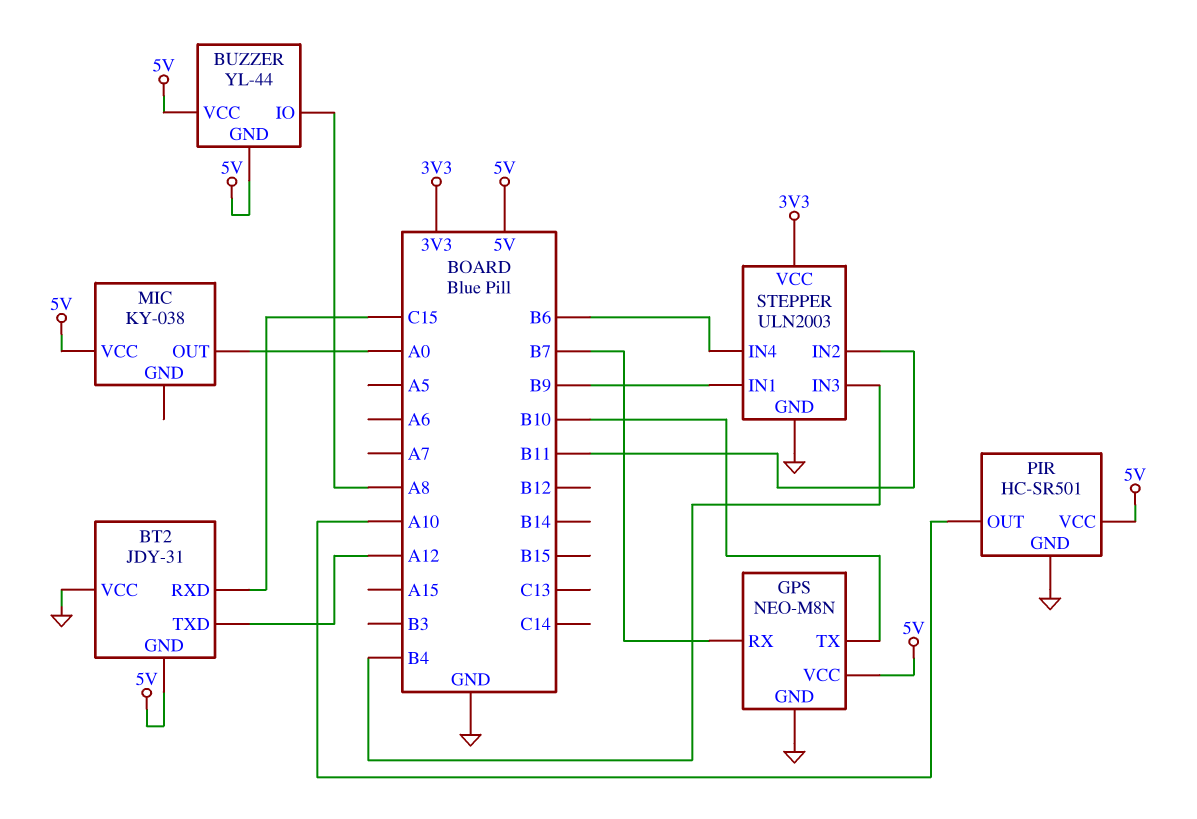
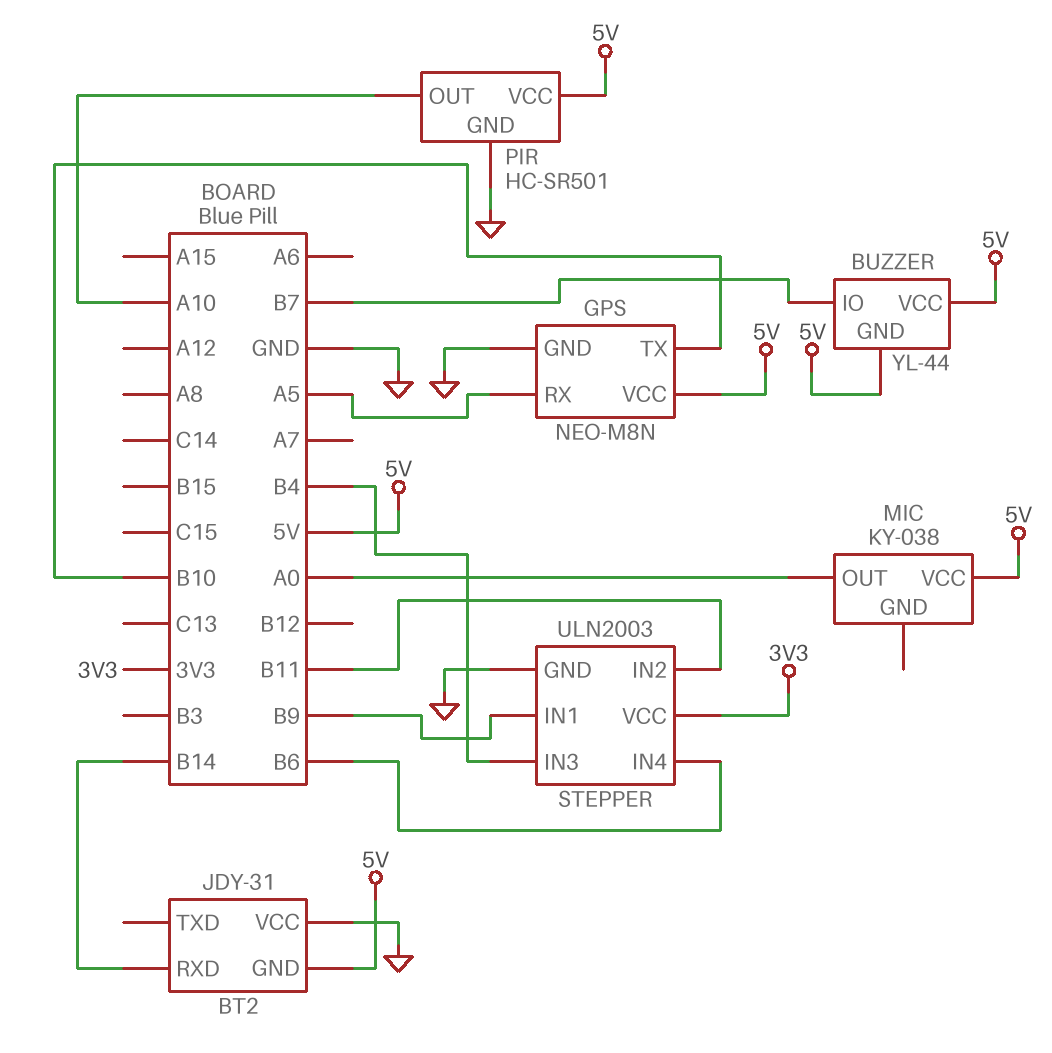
BT2 pin RXD: C15 -> B14
BT2 pin TXD: A12 -> none
BUZZER pin IO: A8 -> B7
GPS pin RX: B7 -> A5

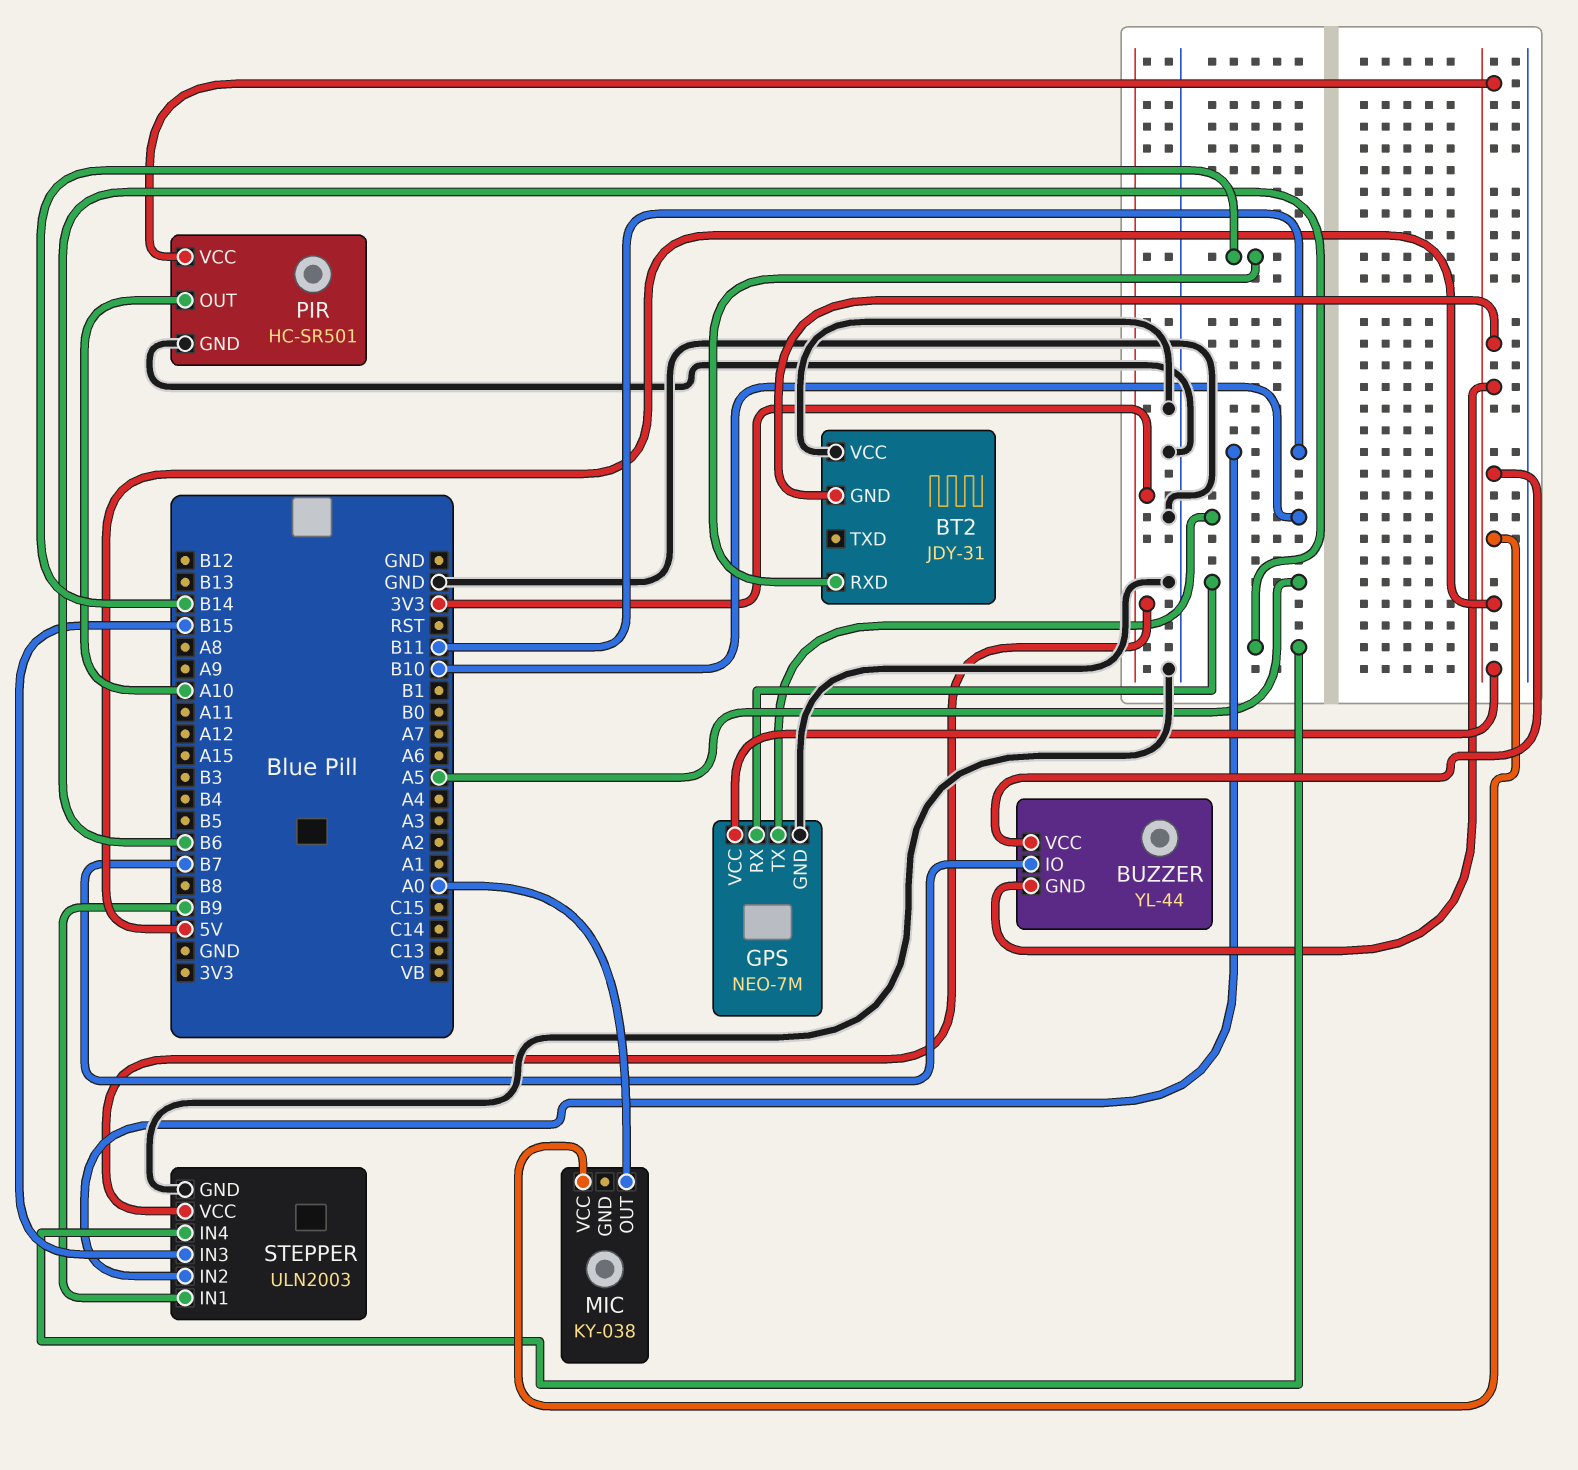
GPS: NEO-M8N -> NEO-7M
STEPPER pin IN3: B4 -> B15

